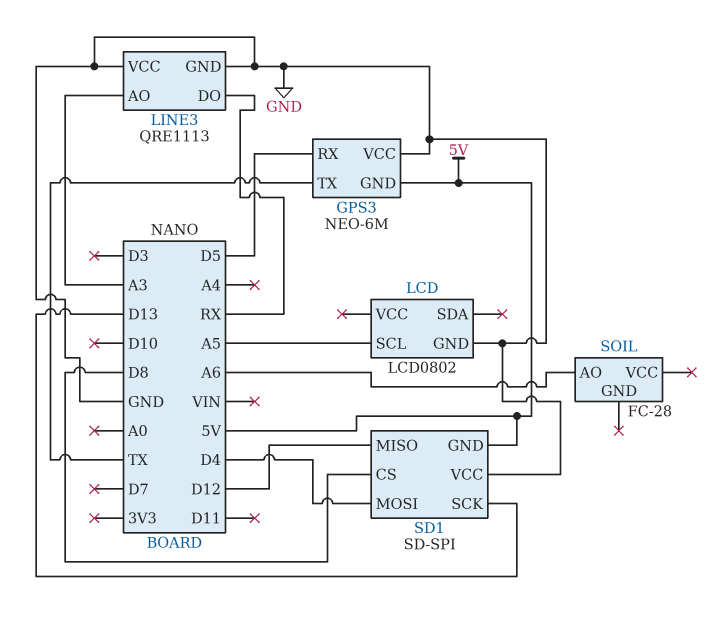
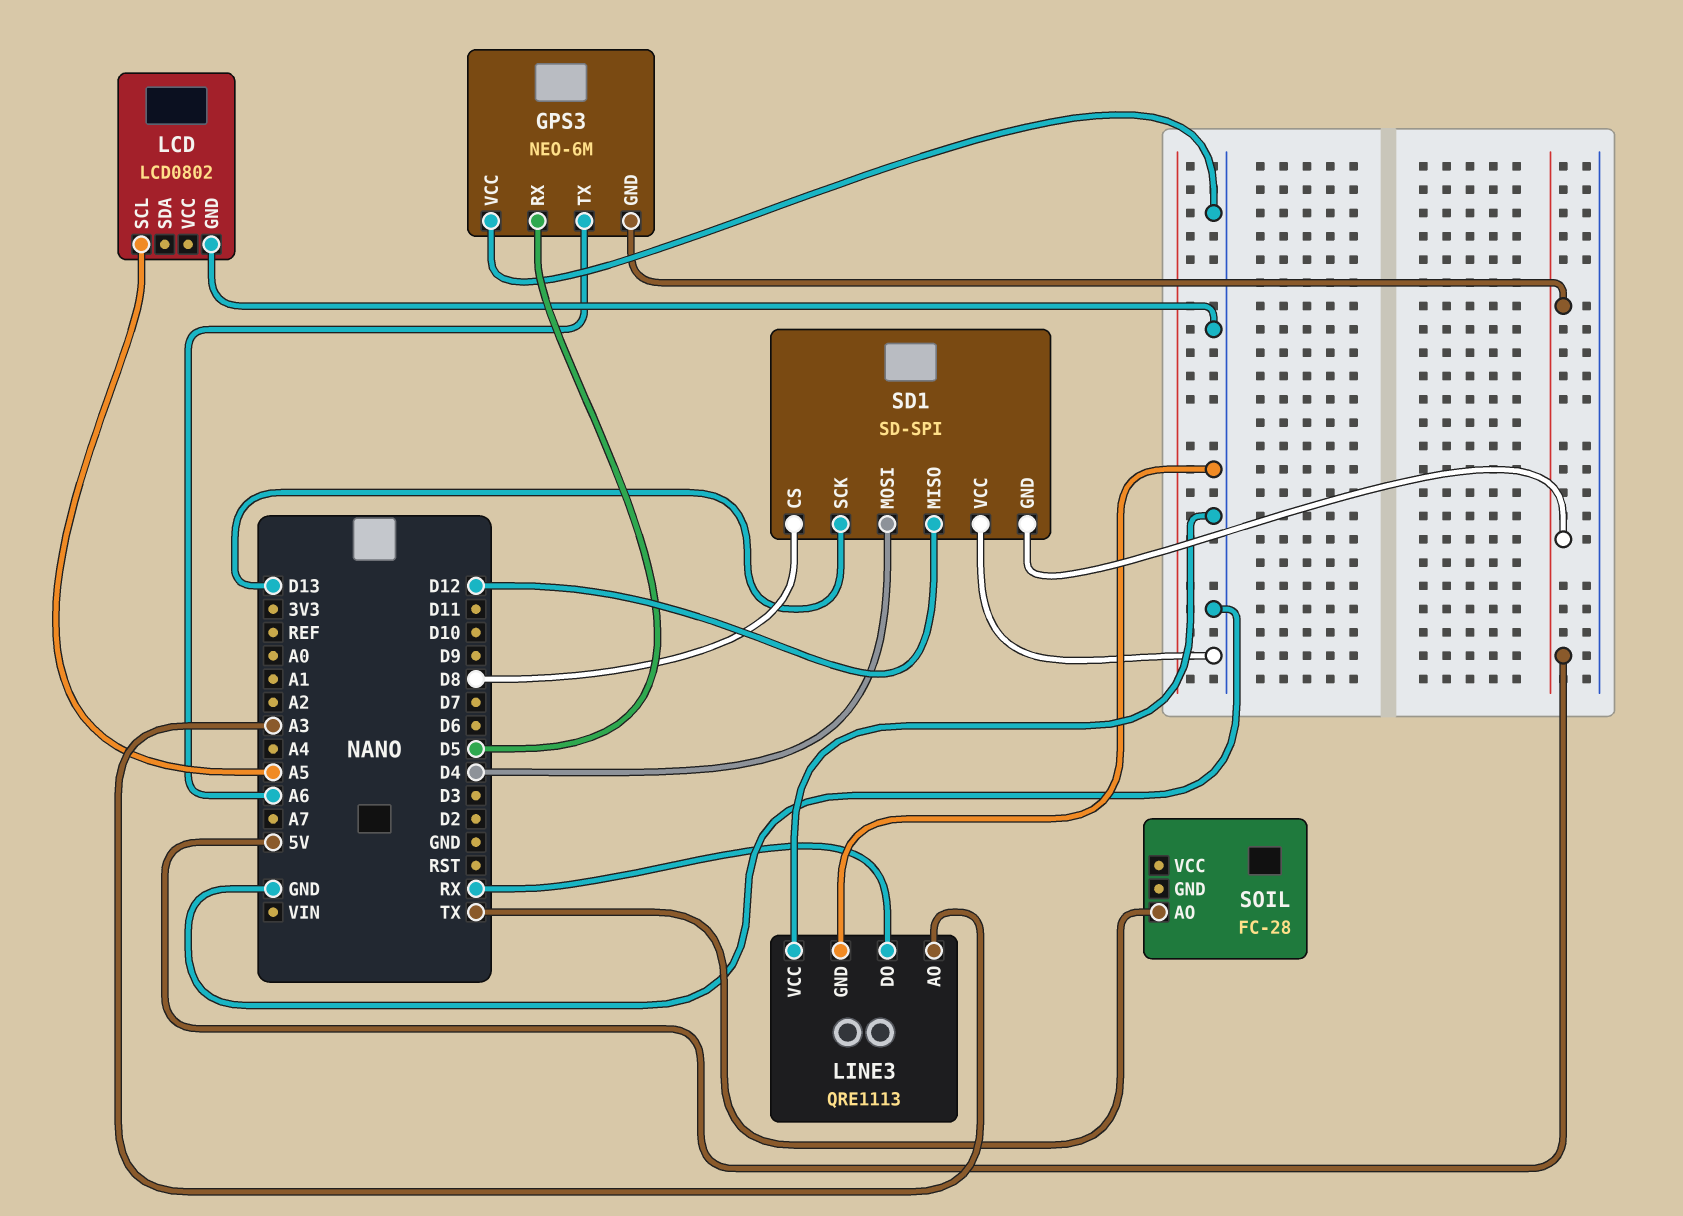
GPS3 pin TX: TX -> A6
SOIL pin AO: A6 -> TX

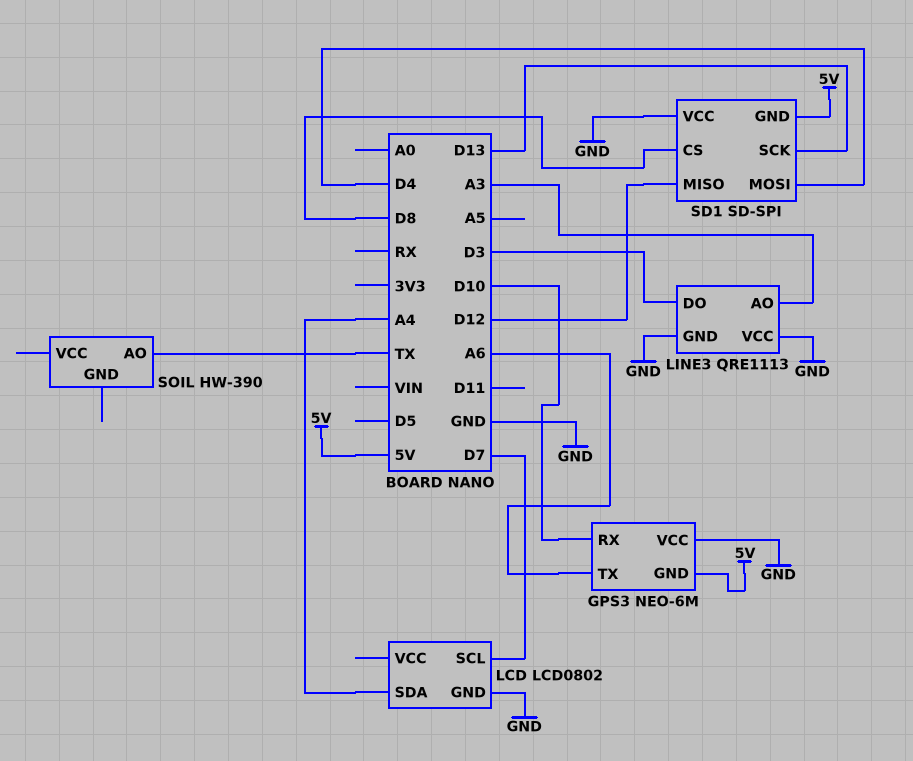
GPS3 pin RX: D5 -> D10
LCD pin SCL: A5 -> D7
LCD pin SDA: none -> A4
LINE3 pin DO: RX -> D3
SOIL: FC-28 -> HW-390

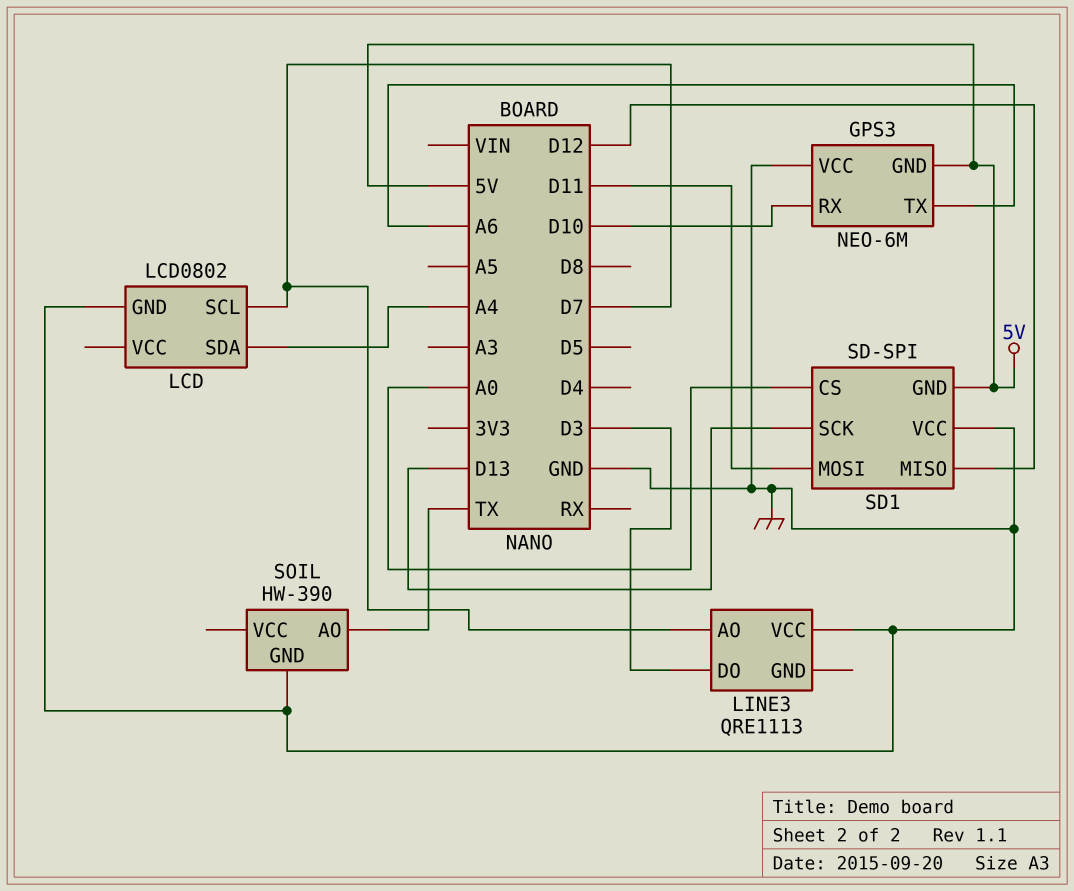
LINE3 pin AO: A3 -> D7
LINE3 pin GND: GND -> none
SD1 pin CS: D8 -> A0
SD1 pin MOSI: D4 -> D11
SOIL pin GND: none -> GND

